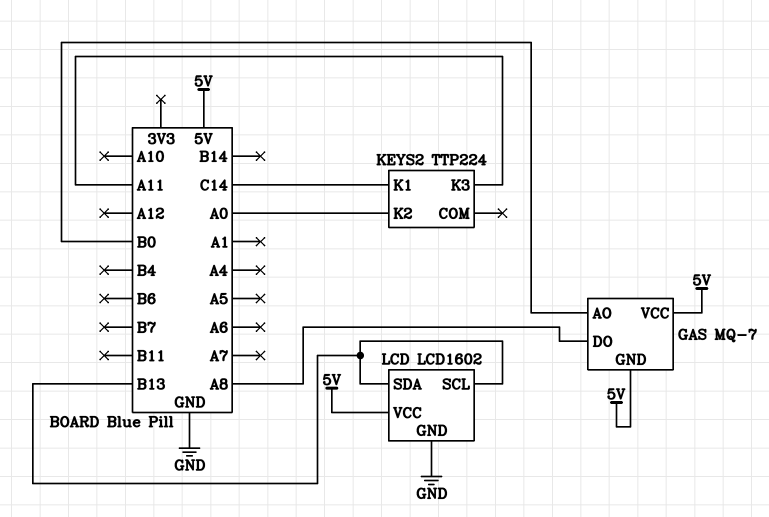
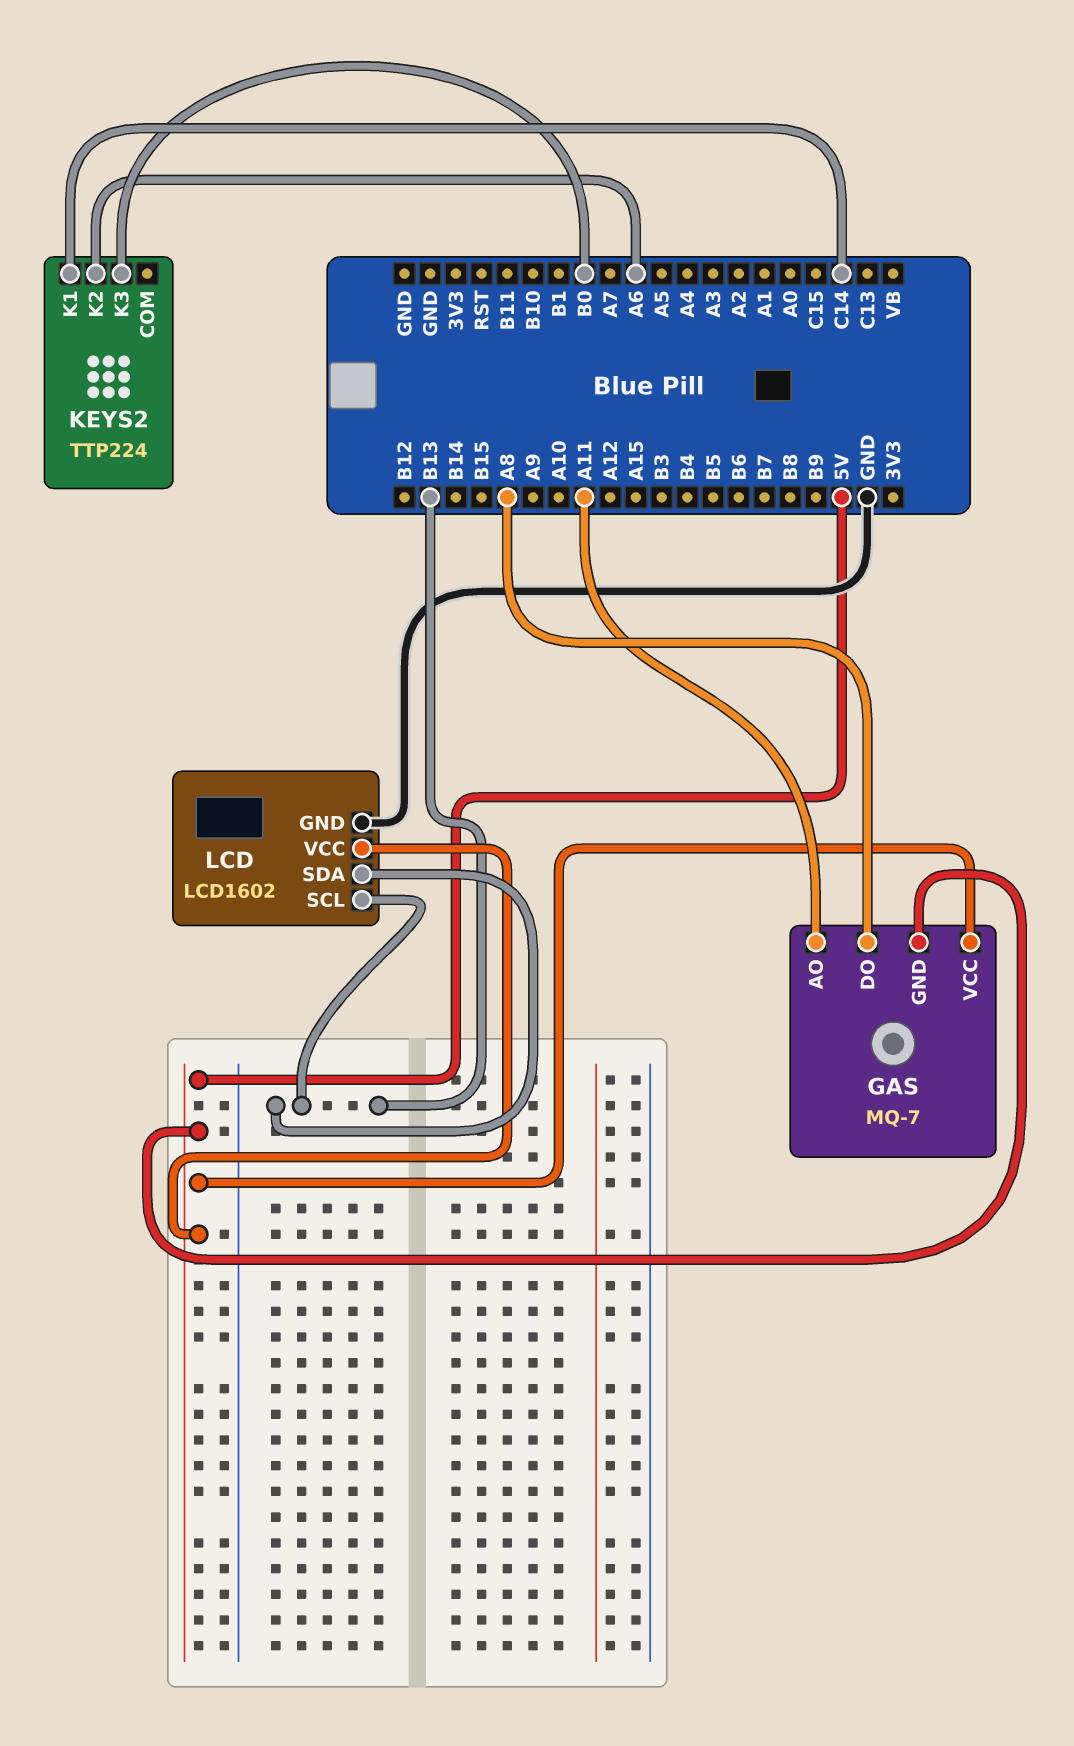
GAS pin AO: B0 -> A11
KEYS2 pin K2: A0 -> A6
KEYS2 pin K3: A11 -> B0

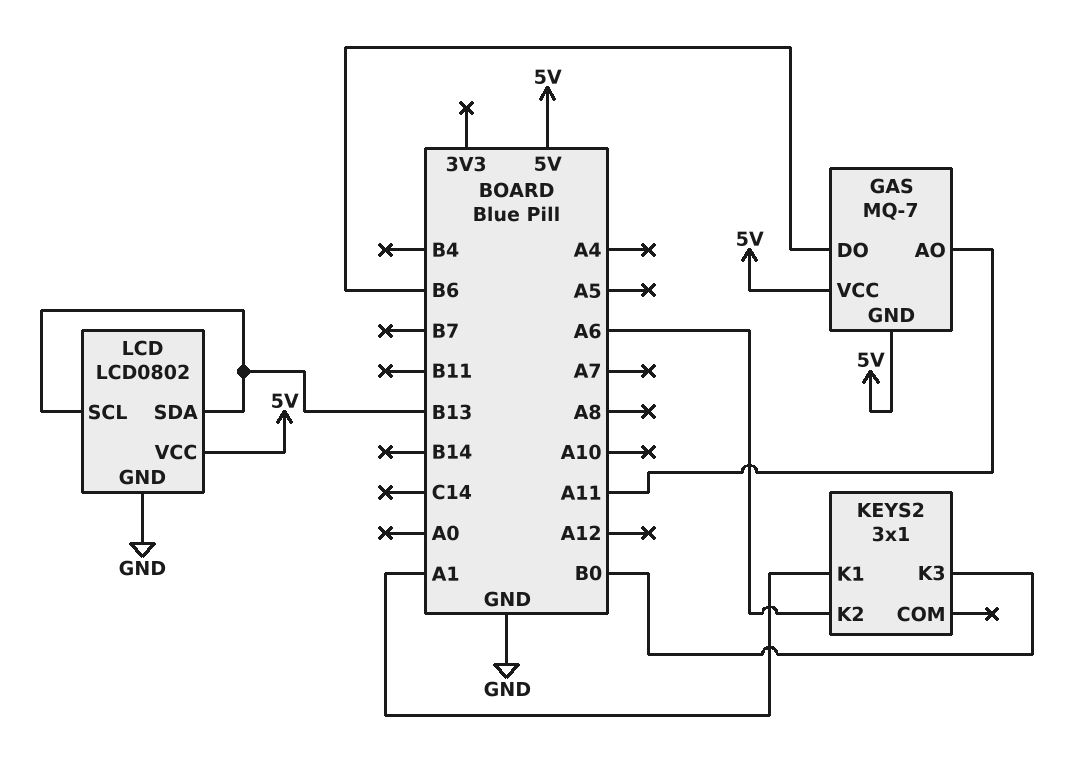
GAS pin DO: A8 -> B6
KEYS2: TTP224 -> 3x1
KEYS2 pin K1: C14 -> A1
LCD: LCD1602 -> LCD0802

